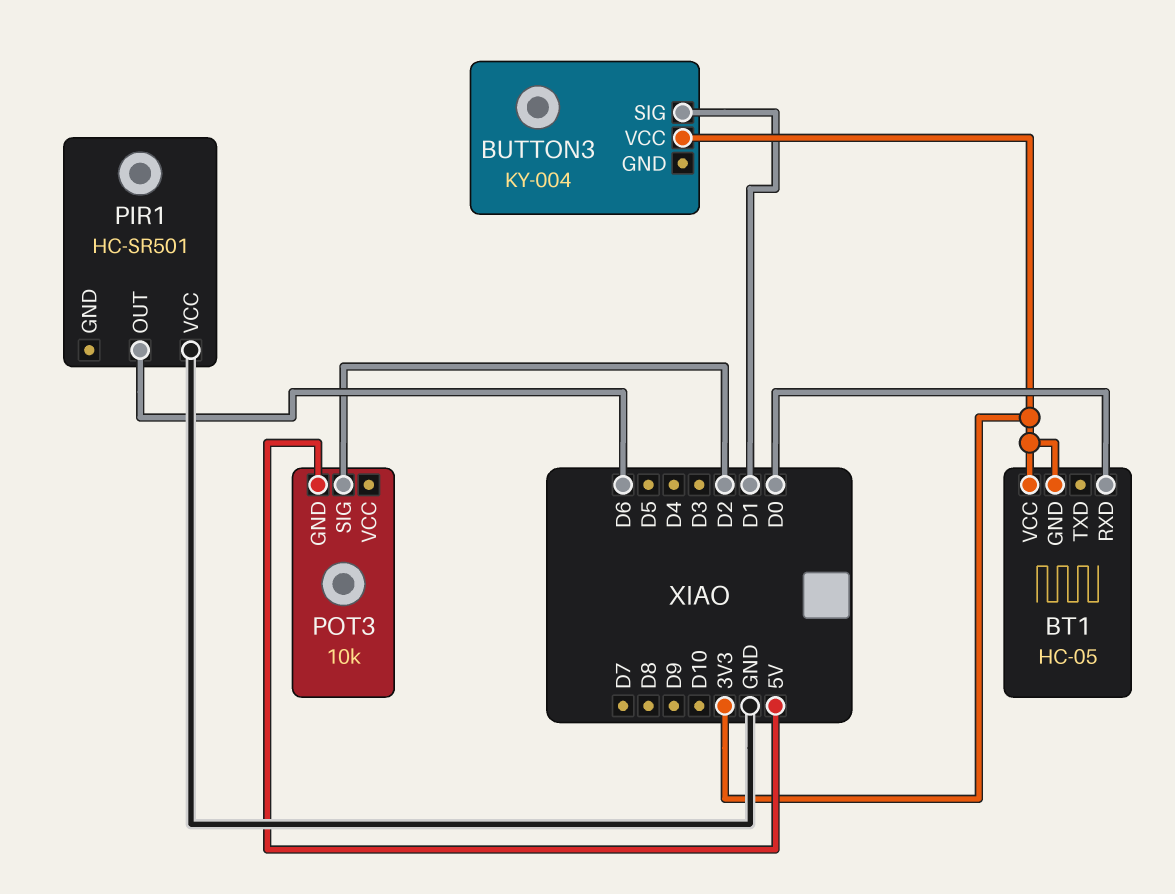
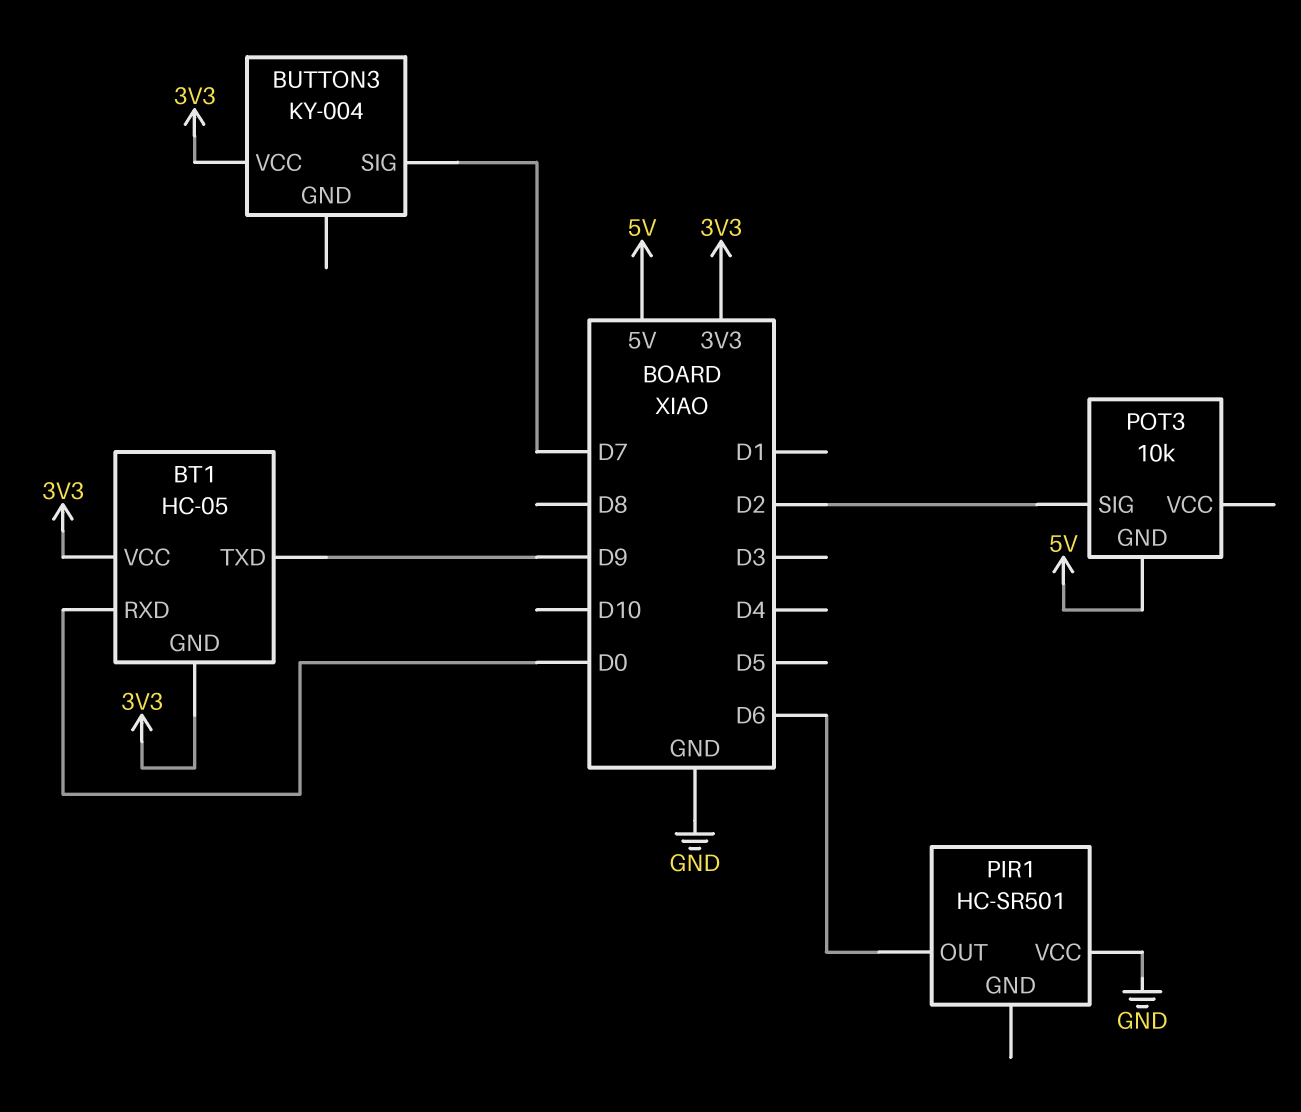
BT1 pin TXD: none -> D9
BUTTON3 pin SIG: D1 -> D7

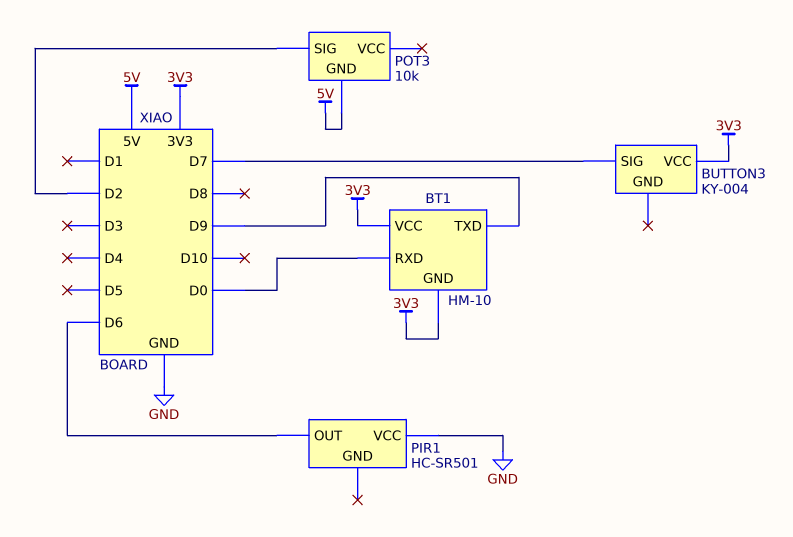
BT1: HC-05 -> HM-10

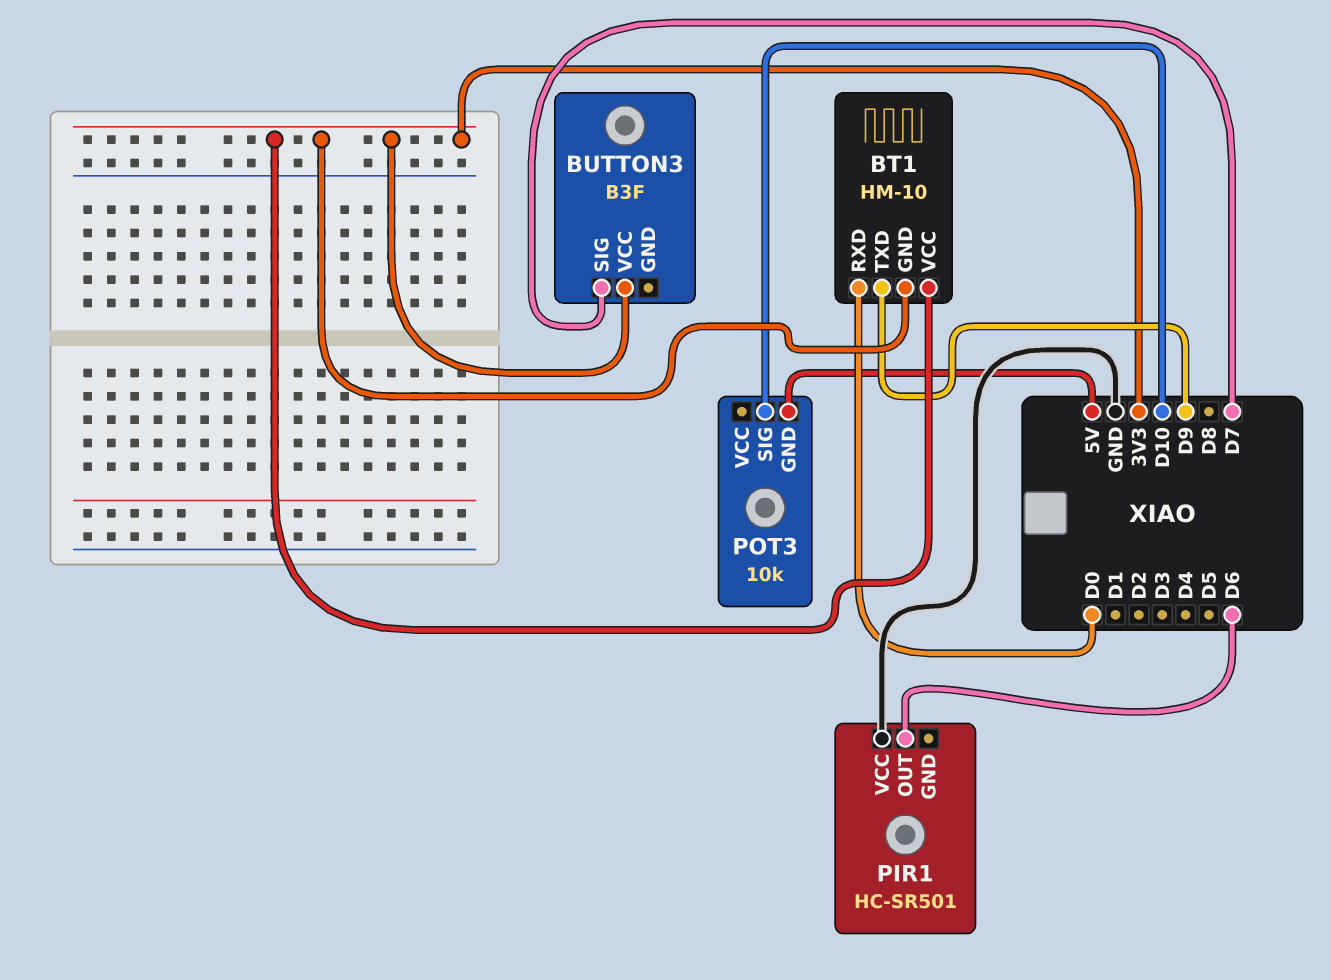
BUTTON3: KY-004 -> B3F
POT3 pin SIG: D2 -> D10

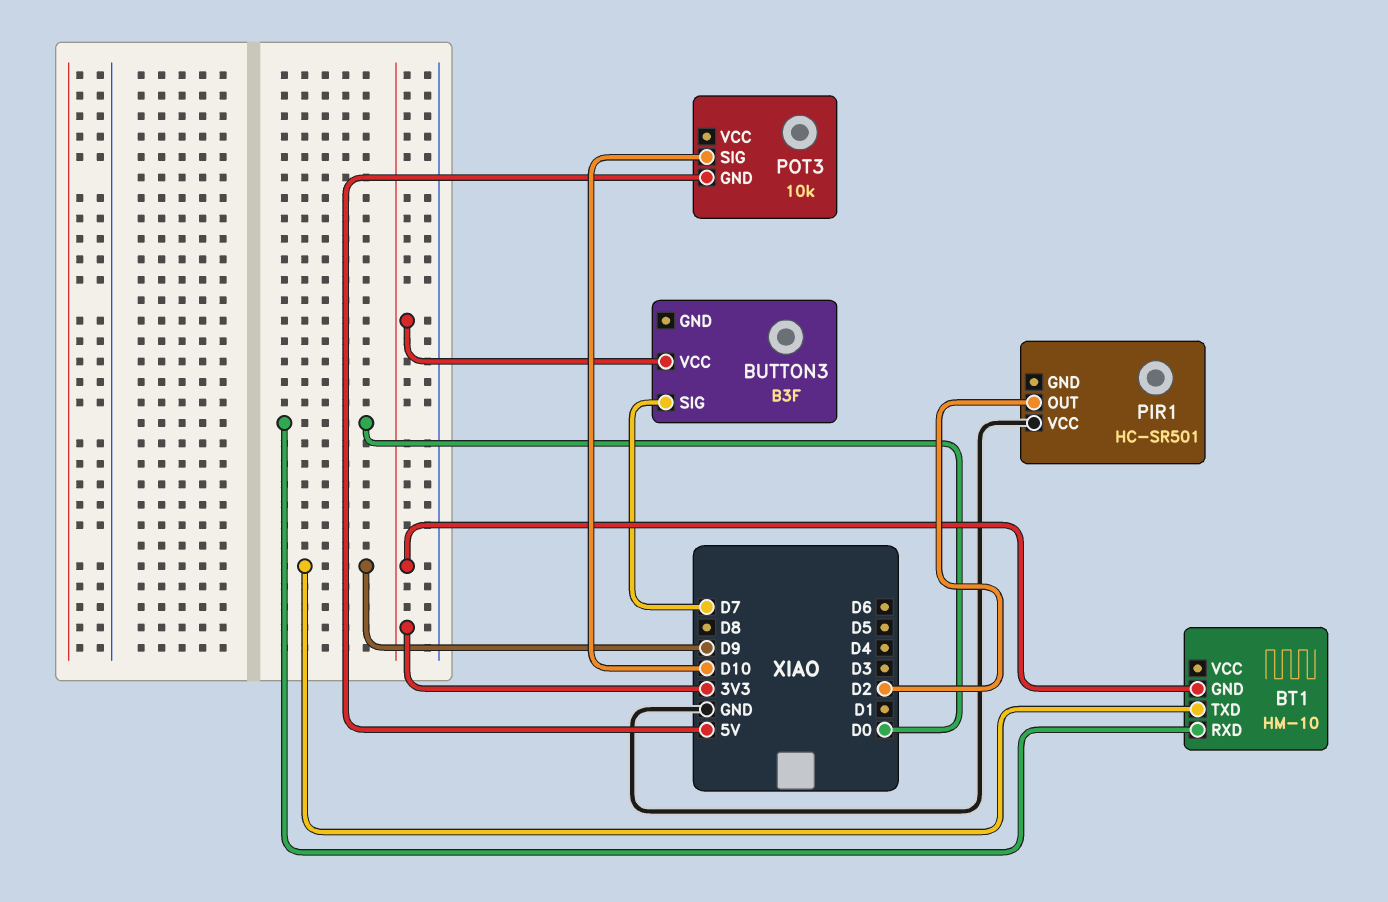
BT1 pin VCC: 3V3 -> none
PIR1 pin OUT: D6 -> D2

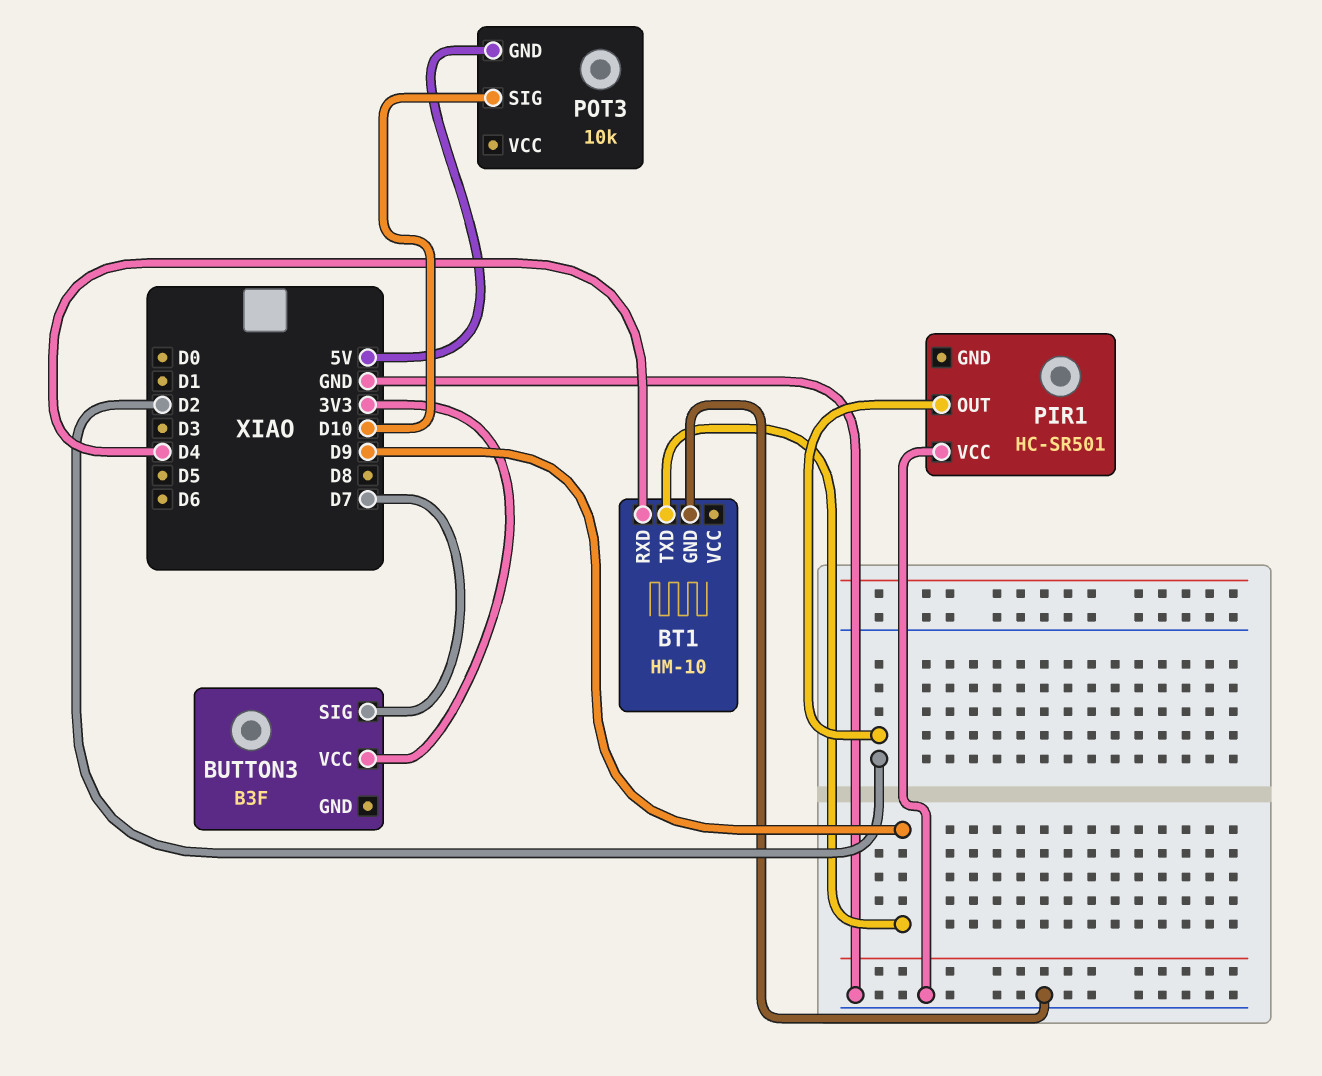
BT1 pin GND: 3V3 -> GND
BT1 pin RXD: D0 -> D4

